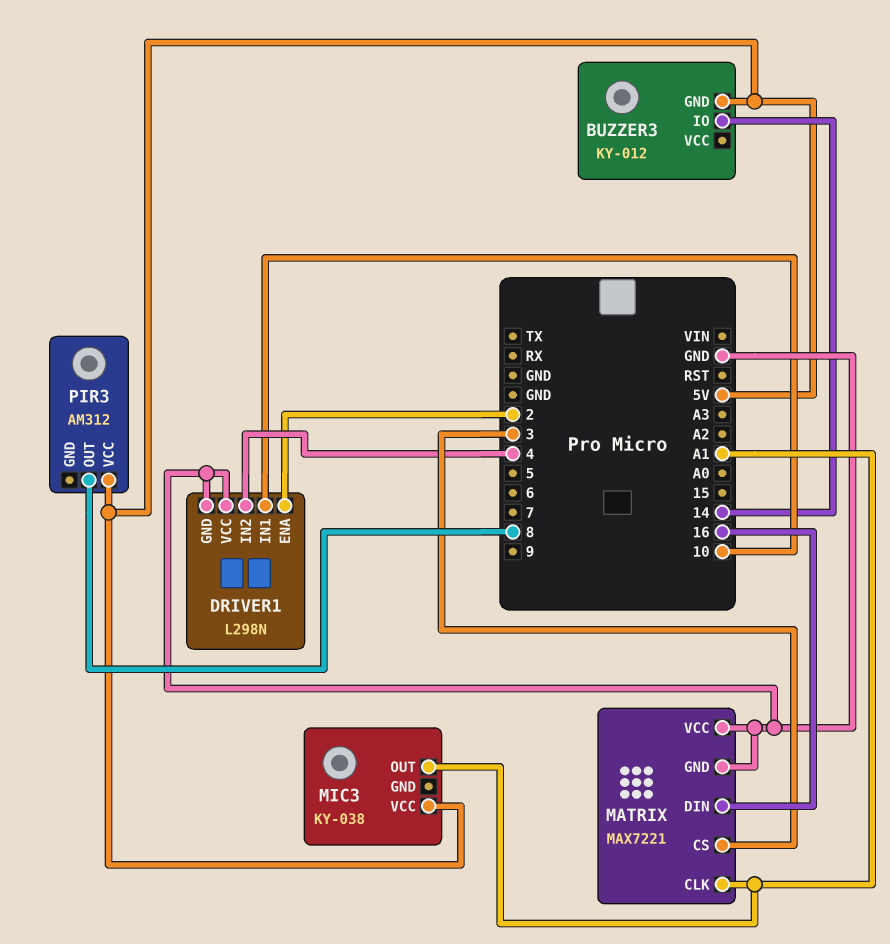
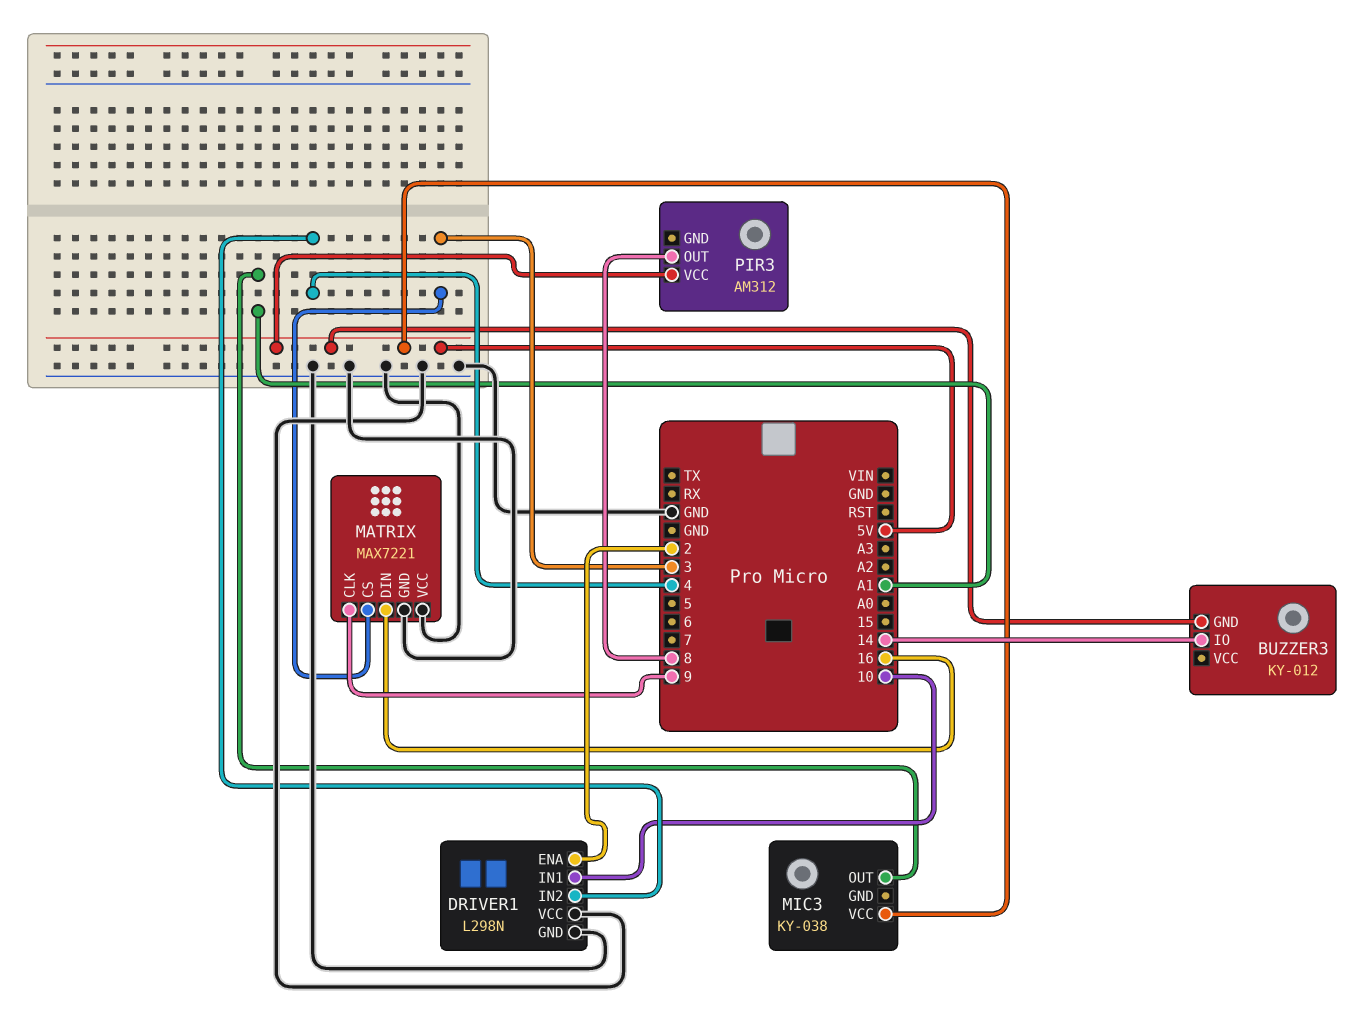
MATRIX pin CLK: A1 -> 9

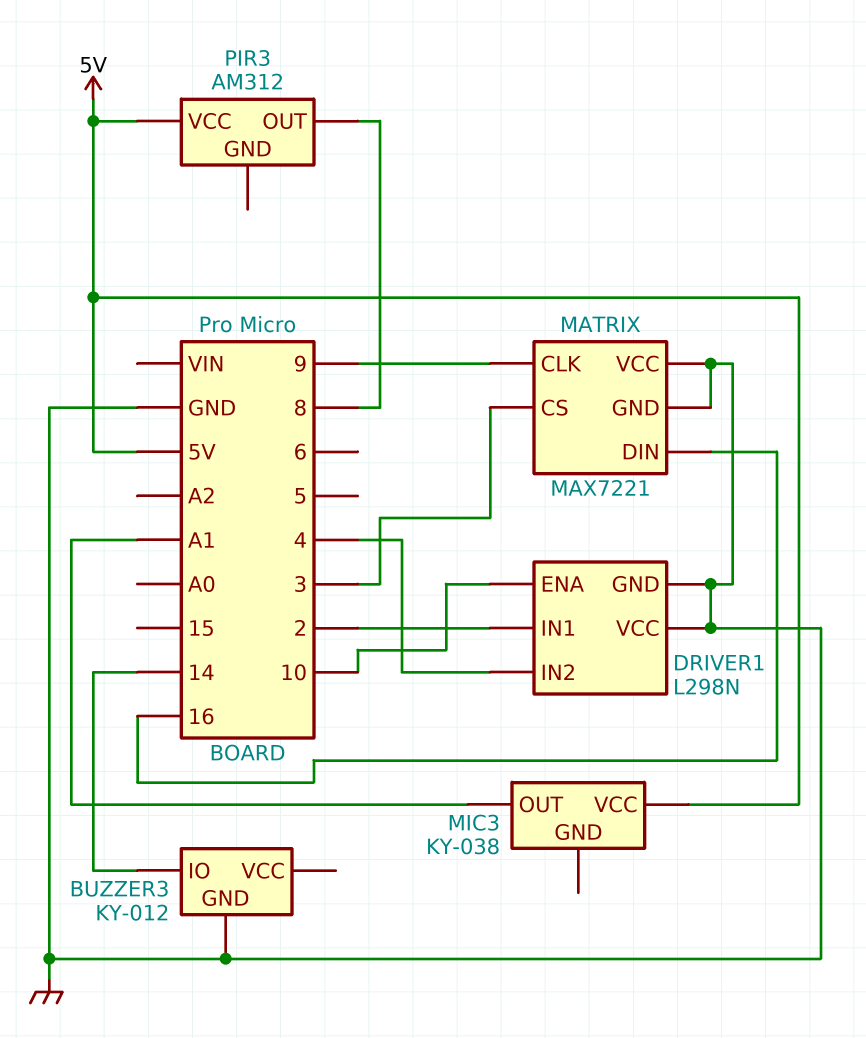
BUZZER3 pin GND: 5V -> GND
DRIVER1 pin ENA: 2 -> 10
DRIVER1 pin IN1: 10 -> 2

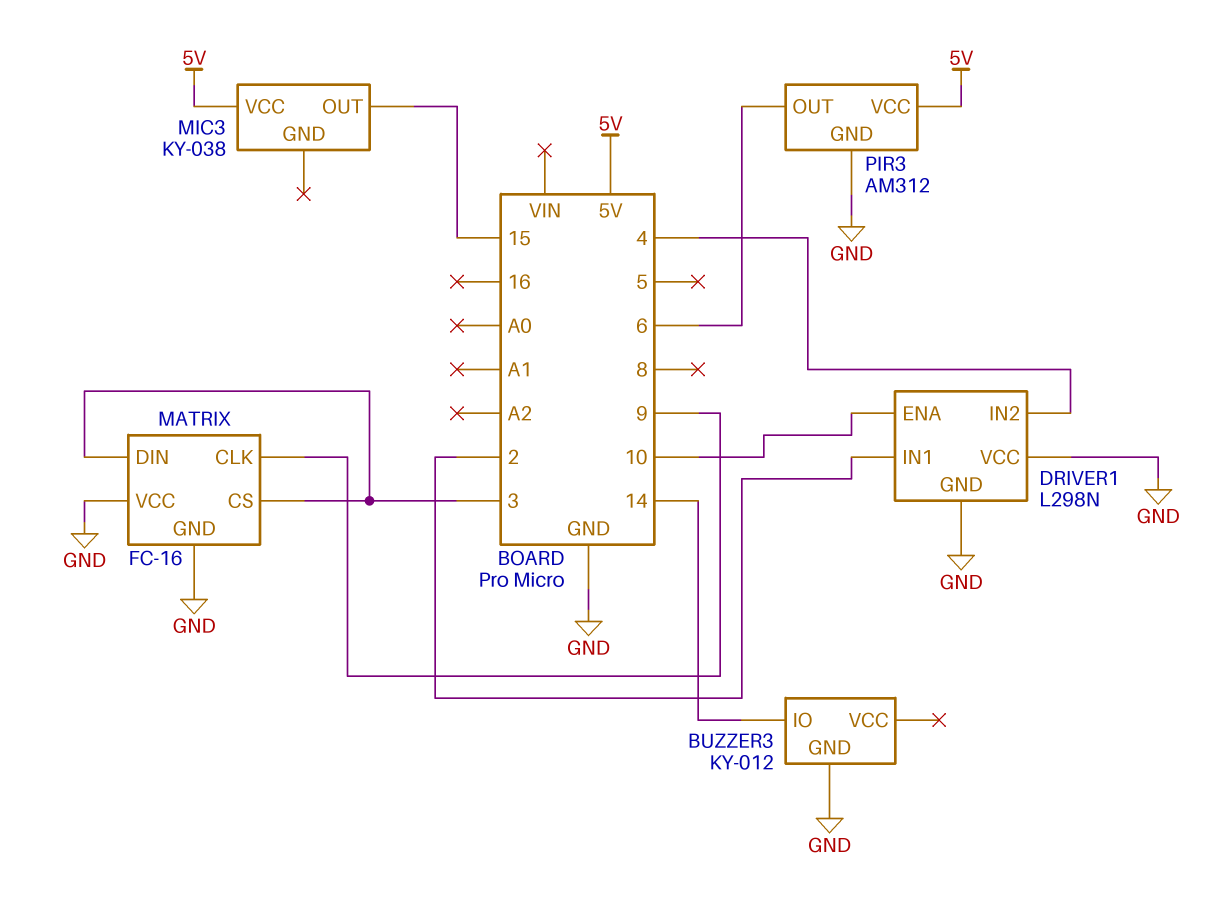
MATRIX: MAX7221 -> FC-16
MATRIX pin DIN: 16 -> 3
MIC3 pin OUT: A1 -> 15
PIR3 pin GND: none -> GND
PIR3 pin OUT: 8 -> 6

